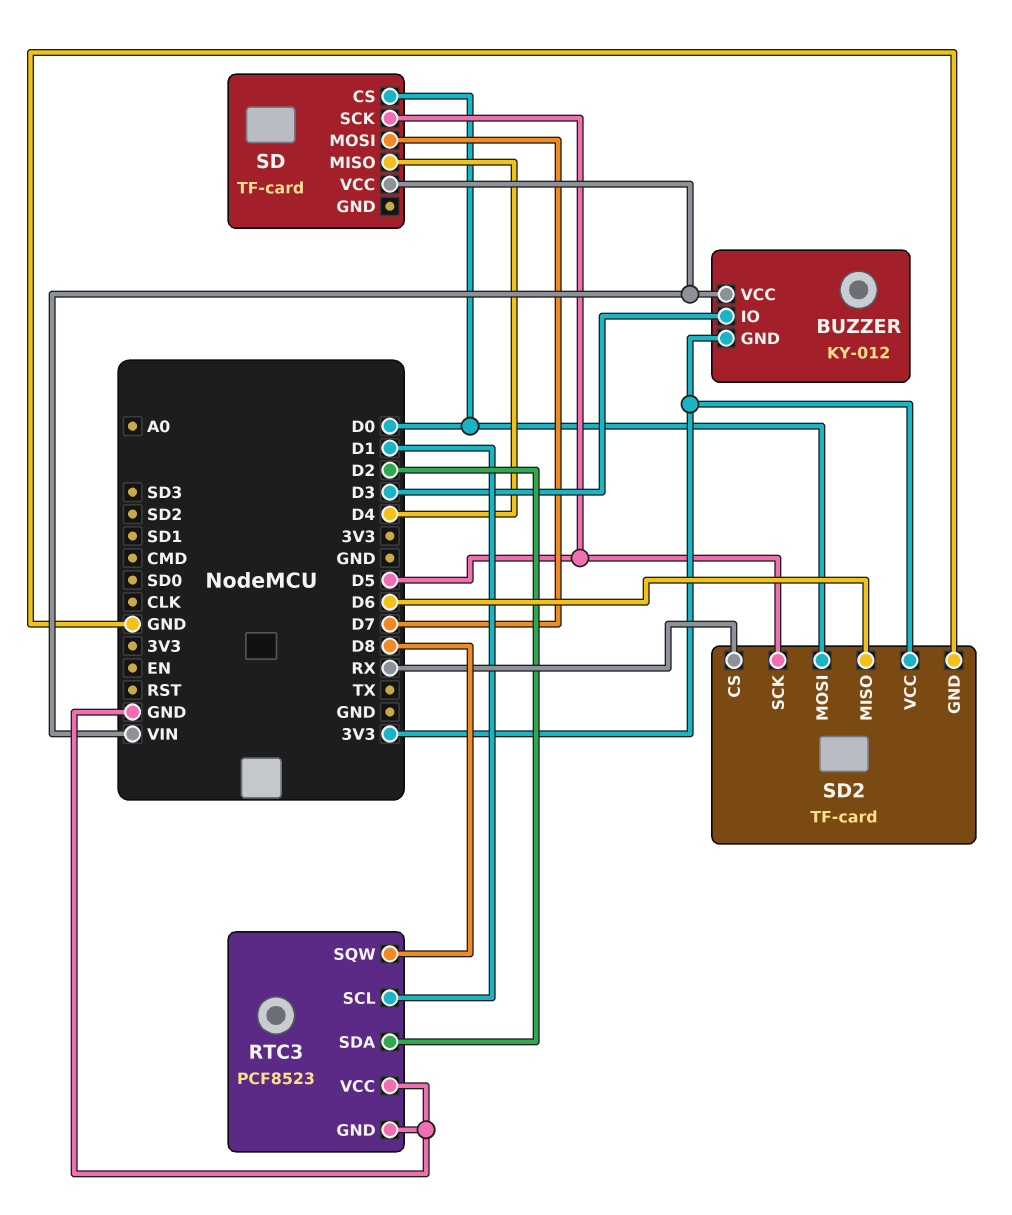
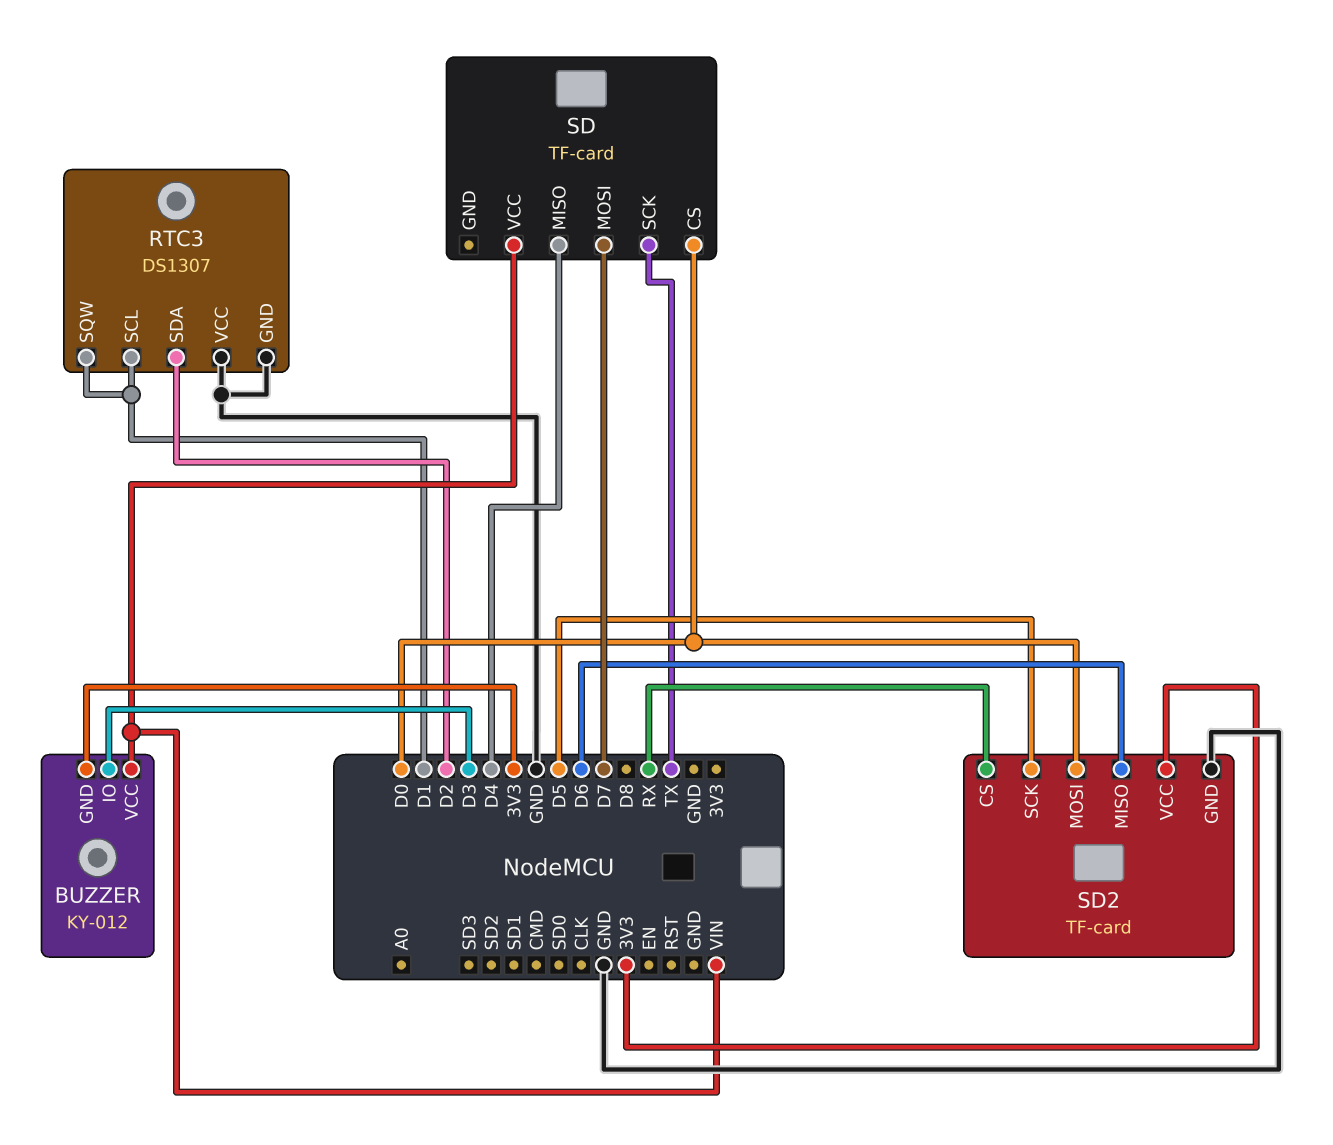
RTC3: PCF8523 -> DS1307
RTC3 pin SQW: D8 -> D1
SD pin SCK: D5 -> TX

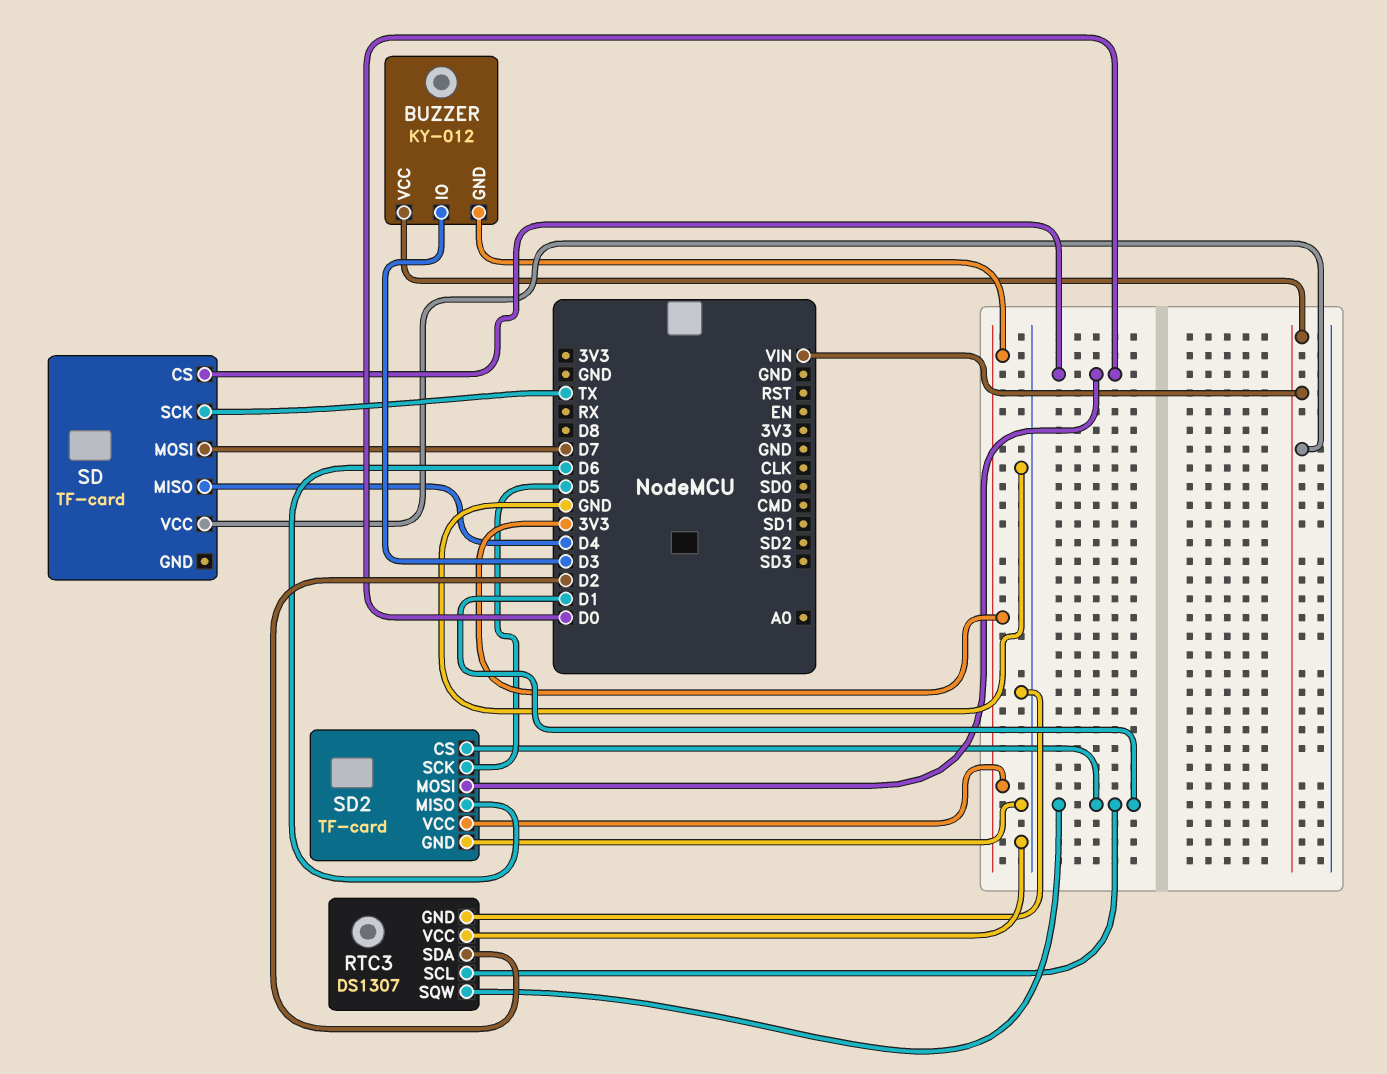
SD2 pin CS: RX -> D1

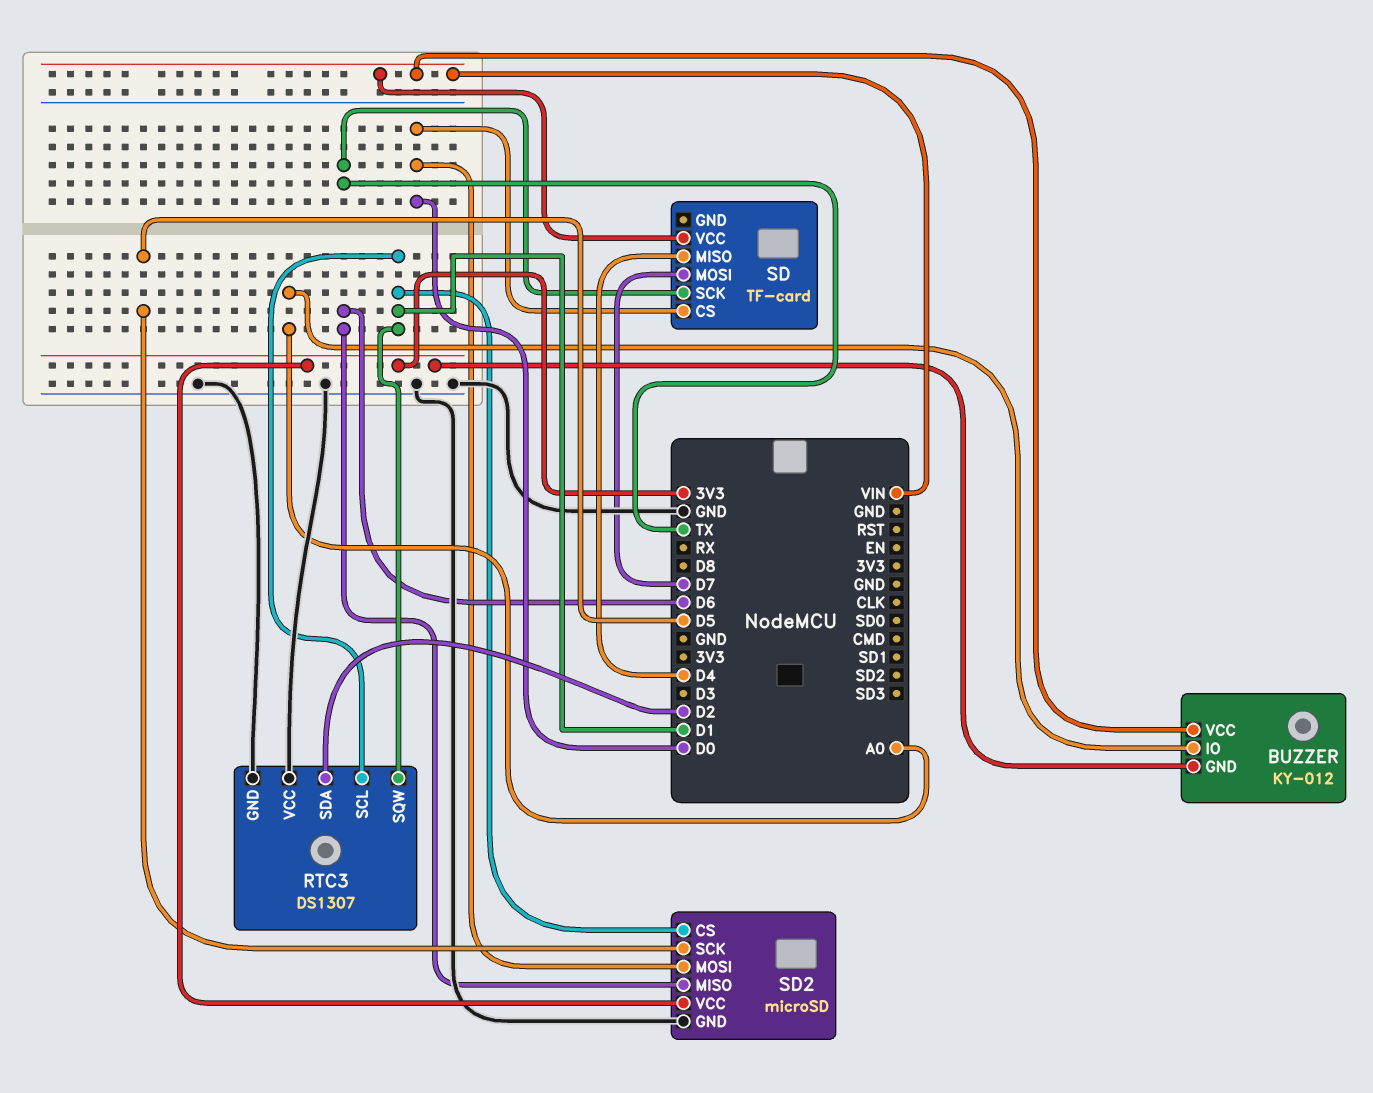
BUZZER pin IO: D3 -> A0
SD2: TF-card -> microSD

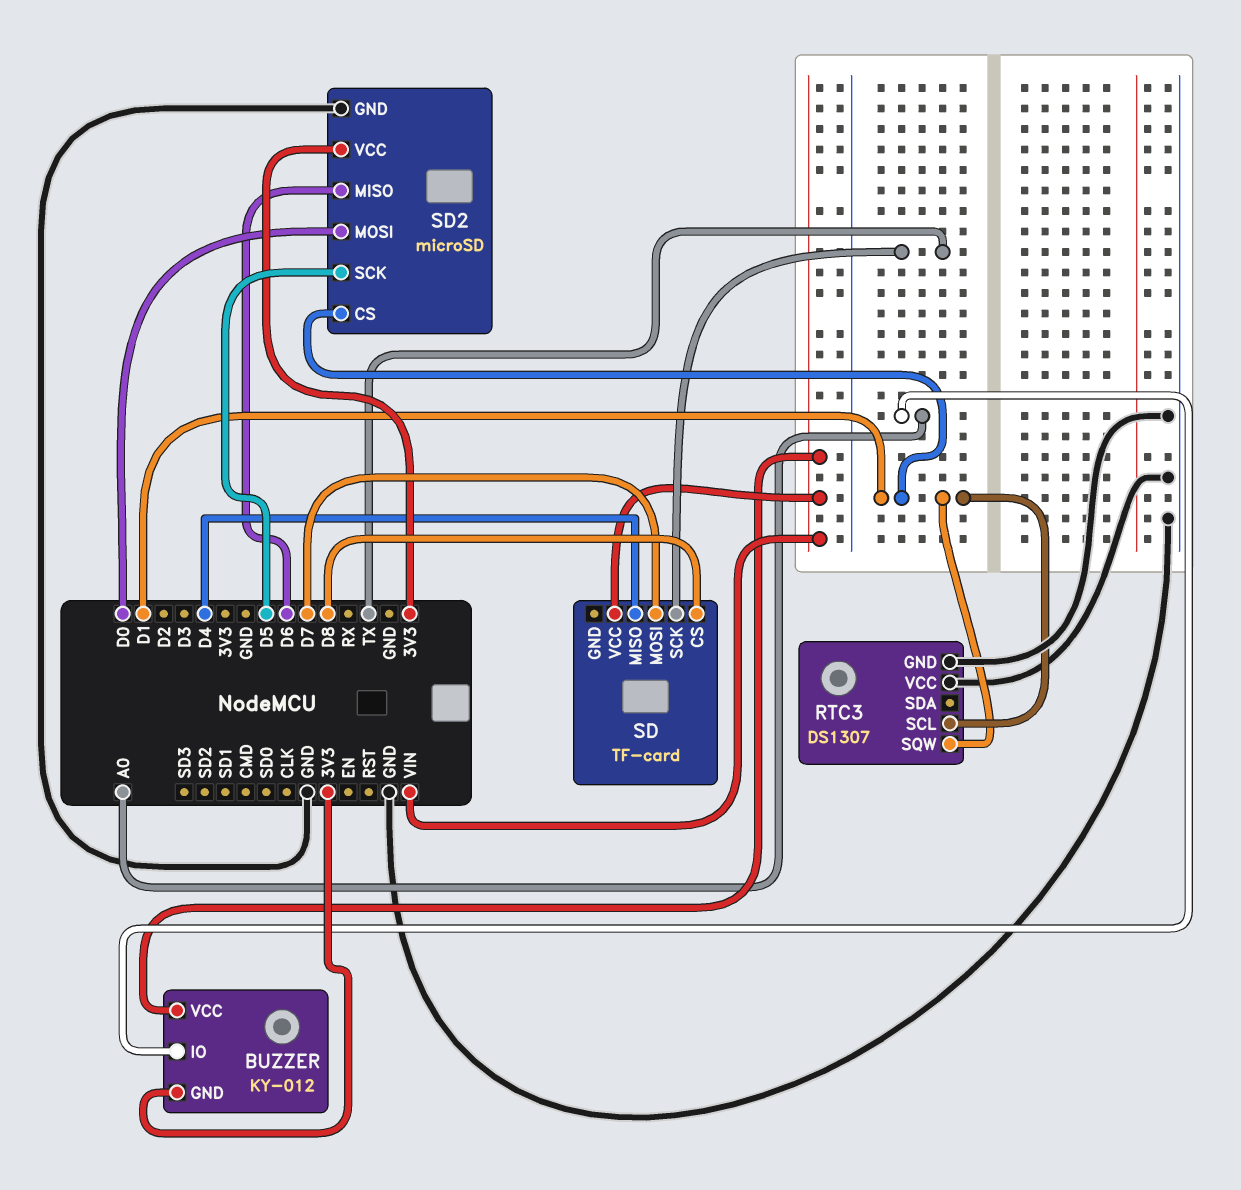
RTC3 pin SDA: D2 -> none
SD pin CS: D0 -> D8

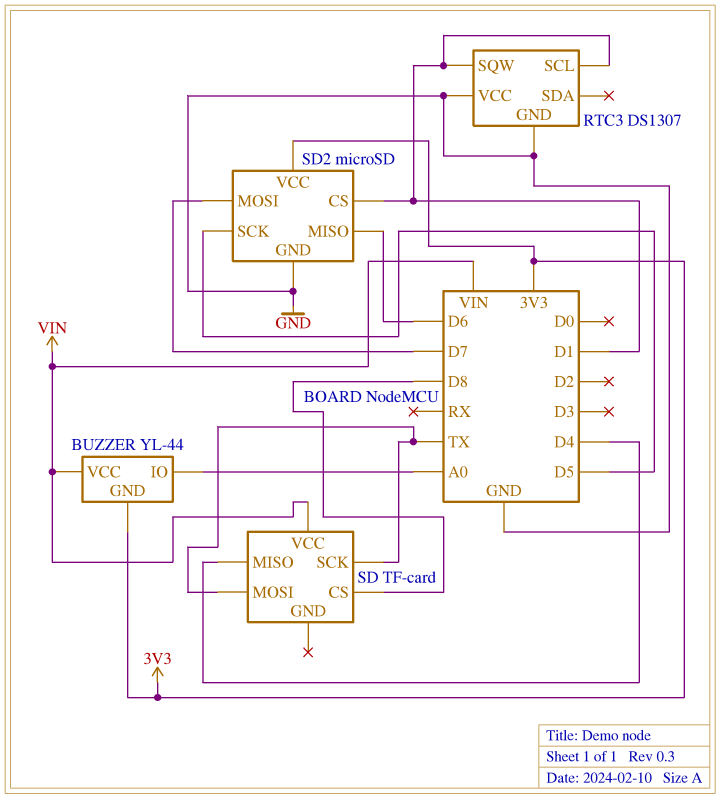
BUZZER: KY-012 -> YL-44
SD pin MOSI: D7 -> TX
SD2 pin MOSI: D0 -> D7

